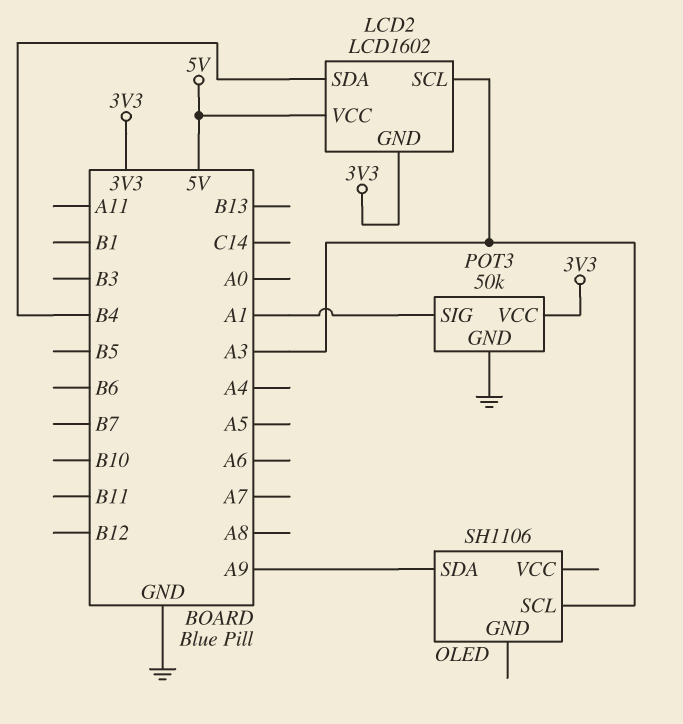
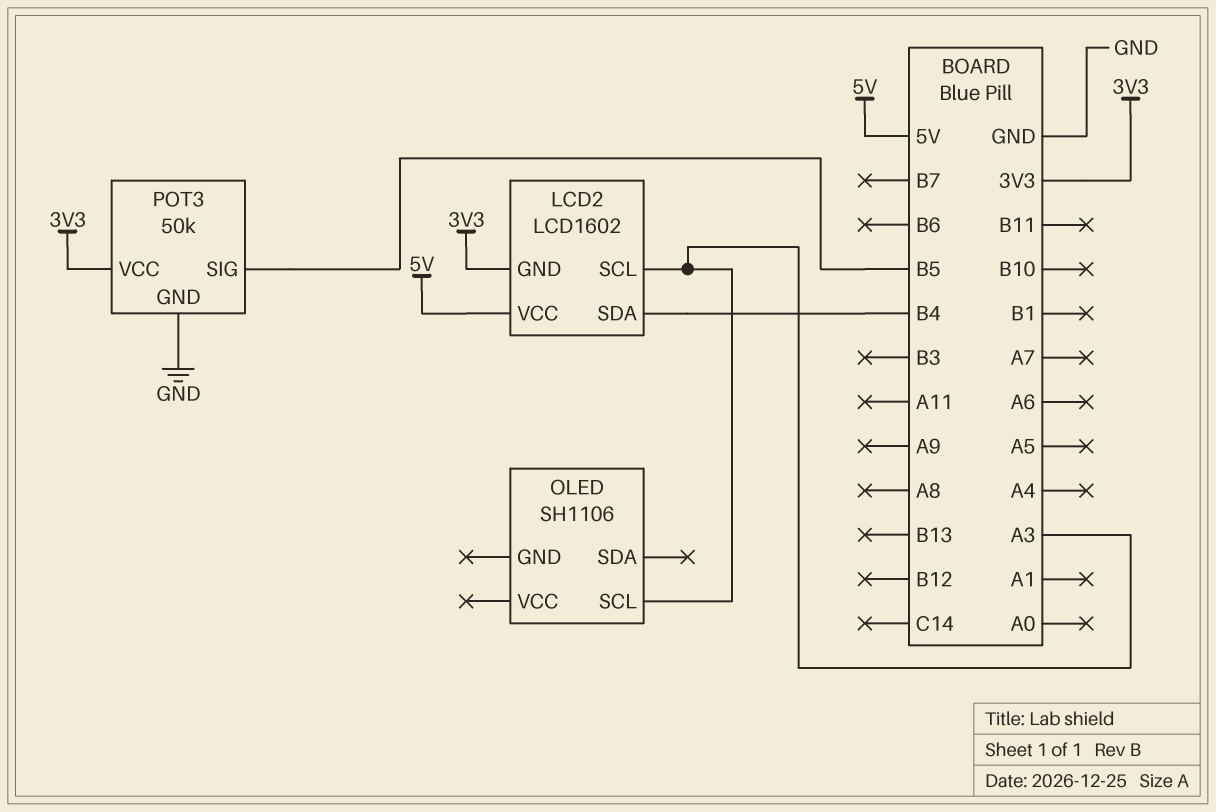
OLED pin SDA: A9 -> none
POT3 pin SIG: A1 -> B5

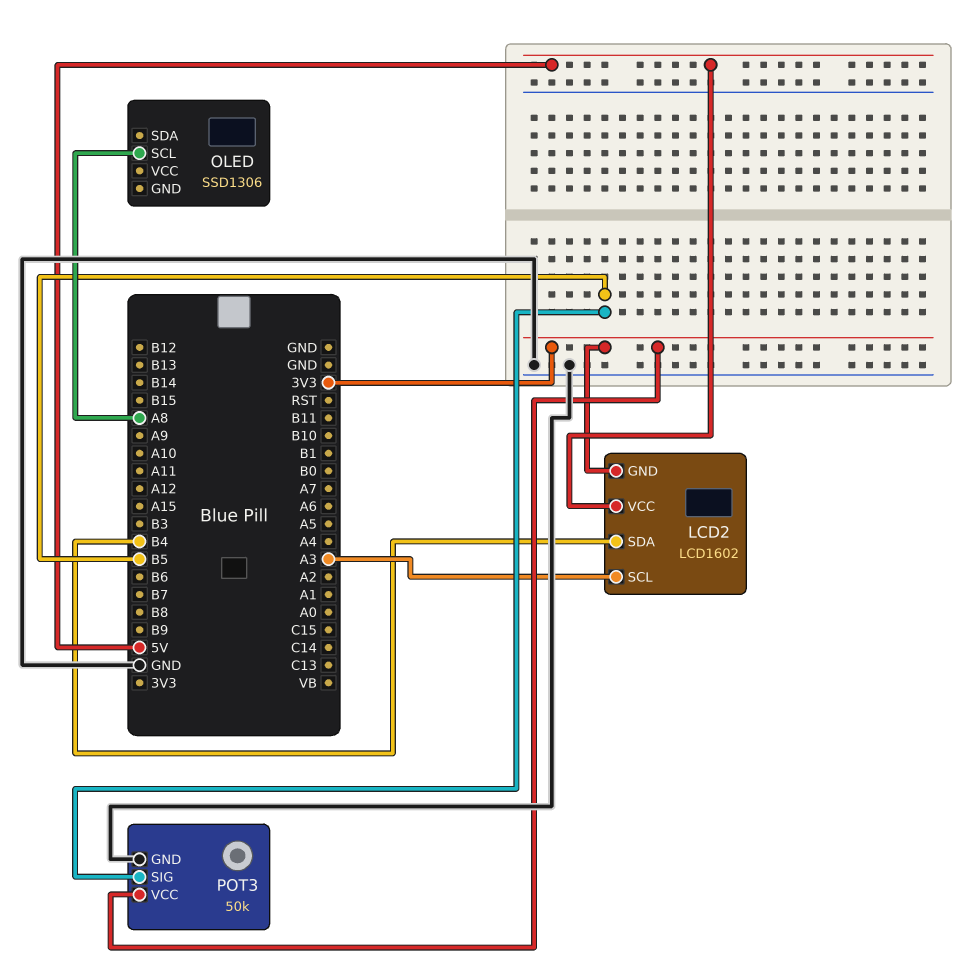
OLED: SH1106 -> SSD1306
OLED pin SCL: A3 -> A8

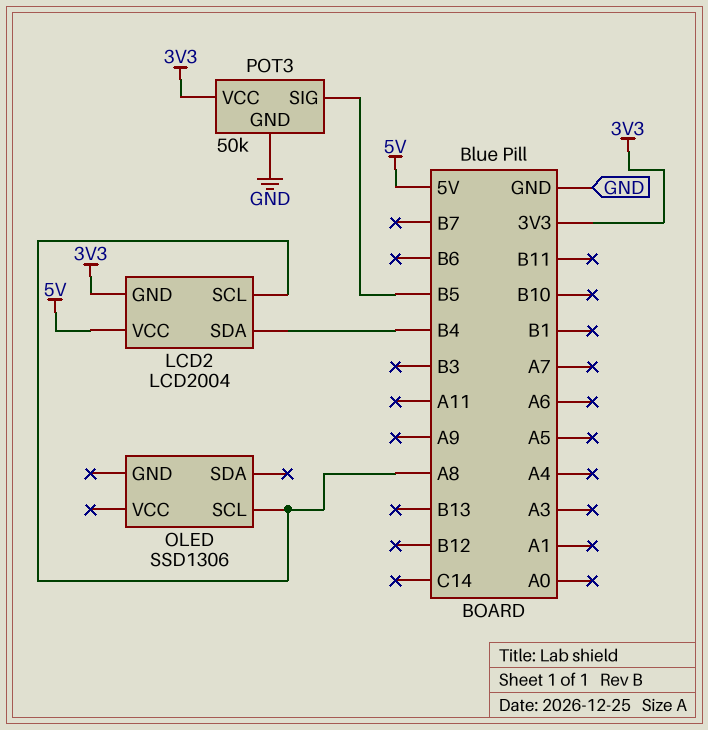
LCD2: LCD1602 -> LCD2004
LCD2 pin SCL: A3 -> A8

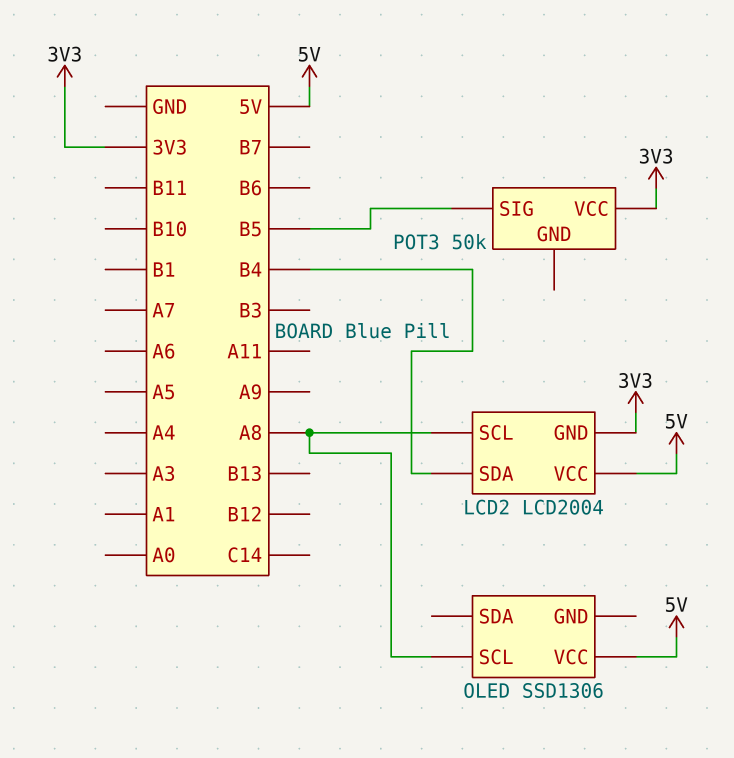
OLED pin VCC: none -> 5V
POT3 pin GND: GND -> none

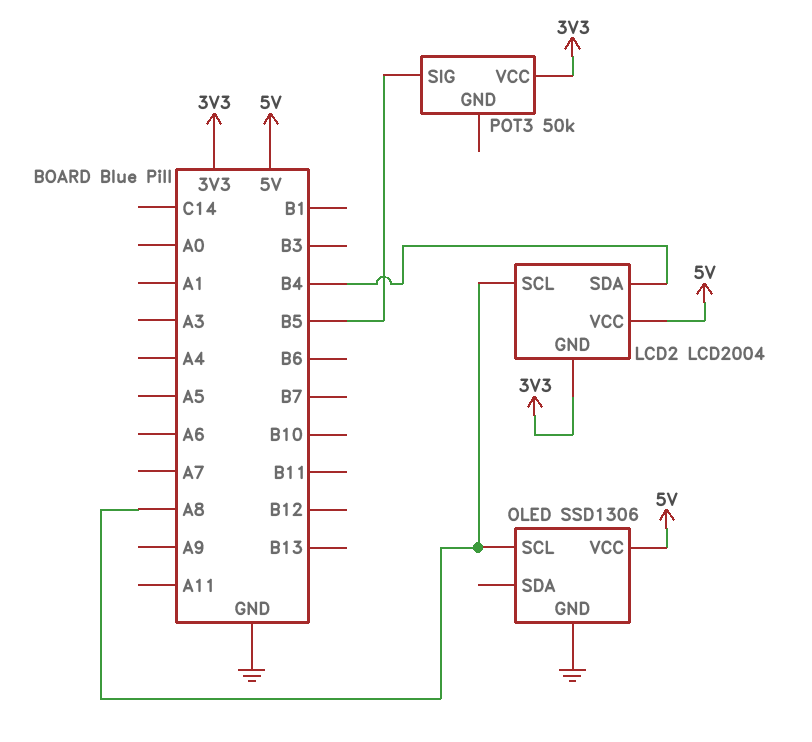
OLED pin GND: none -> GND

